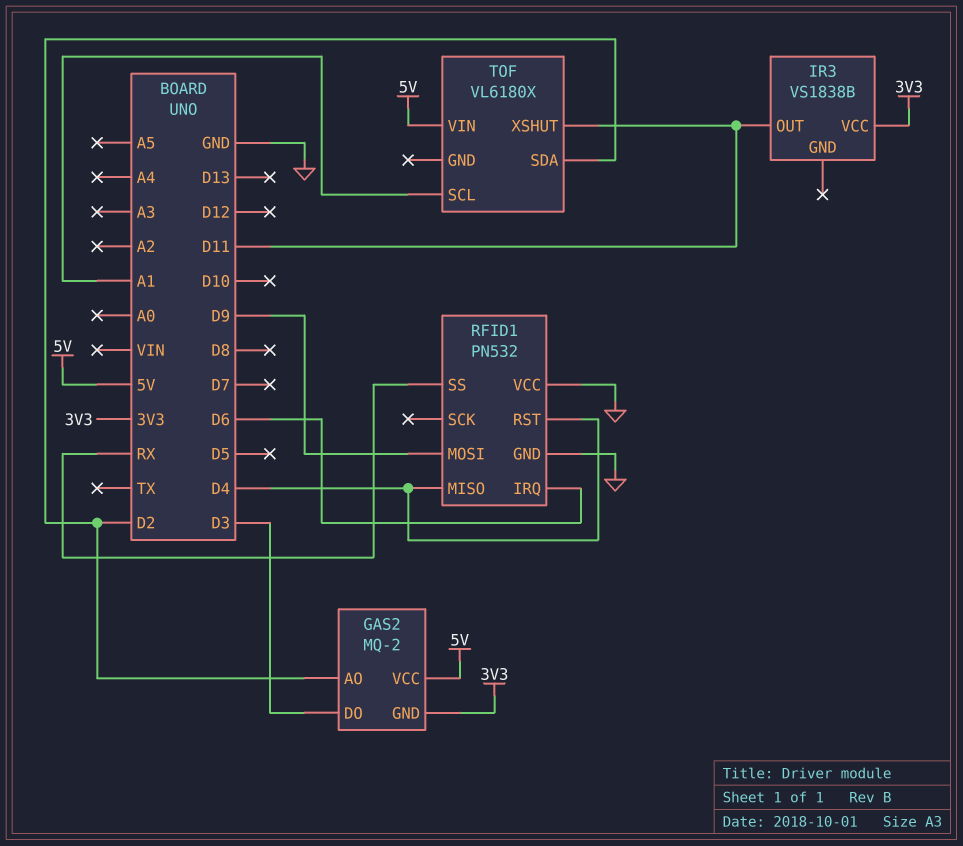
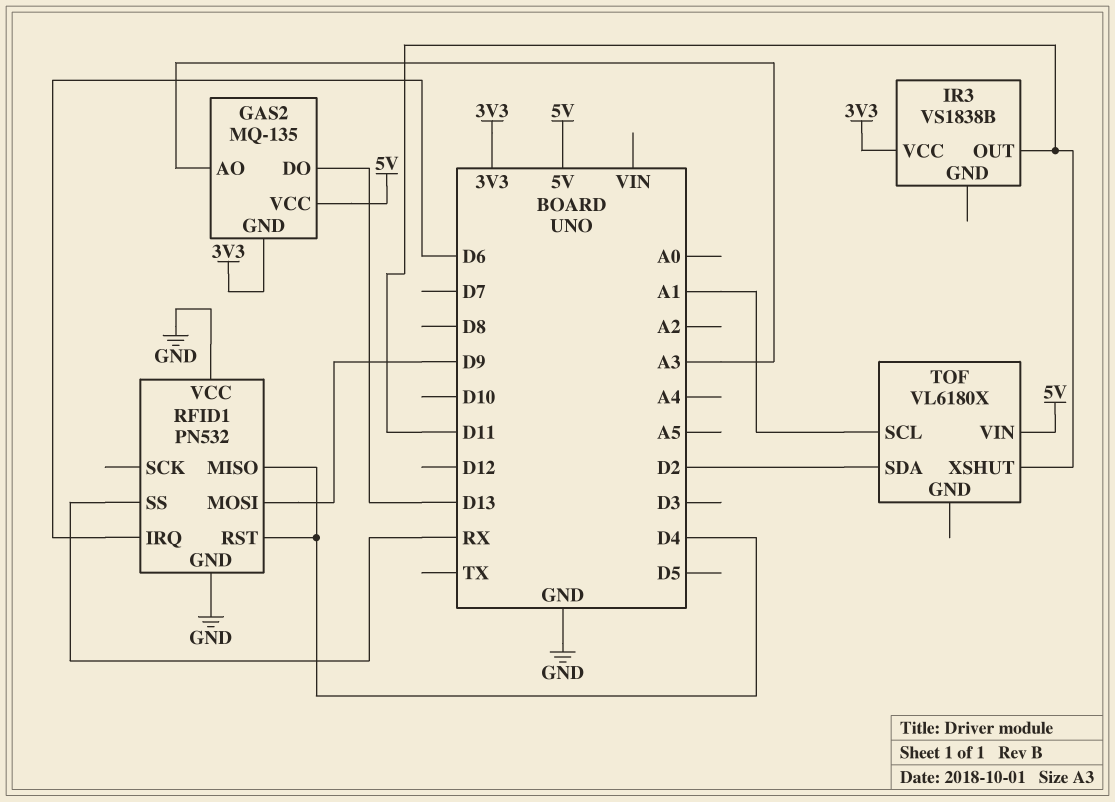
GAS2: MQ-2 -> MQ-135
GAS2 pin AO: D2 -> A3
GAS2 pin DO: D3 -> D13

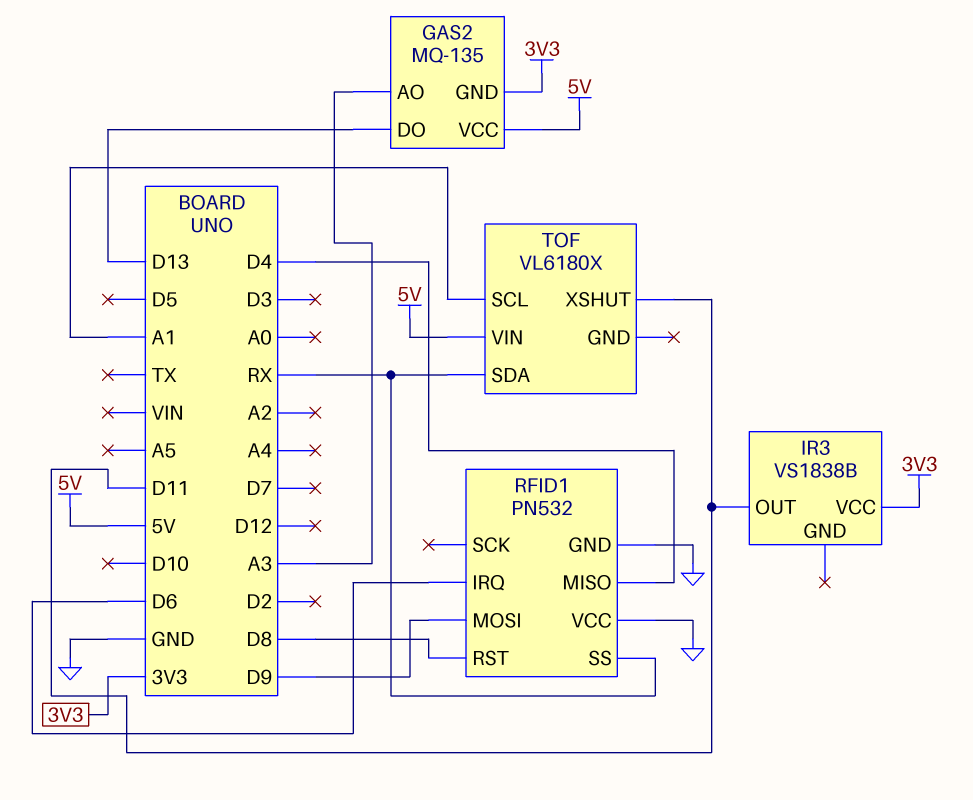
RFID1 pin RST: D4 -> D8
TOF pin SDA: D2 -> RX

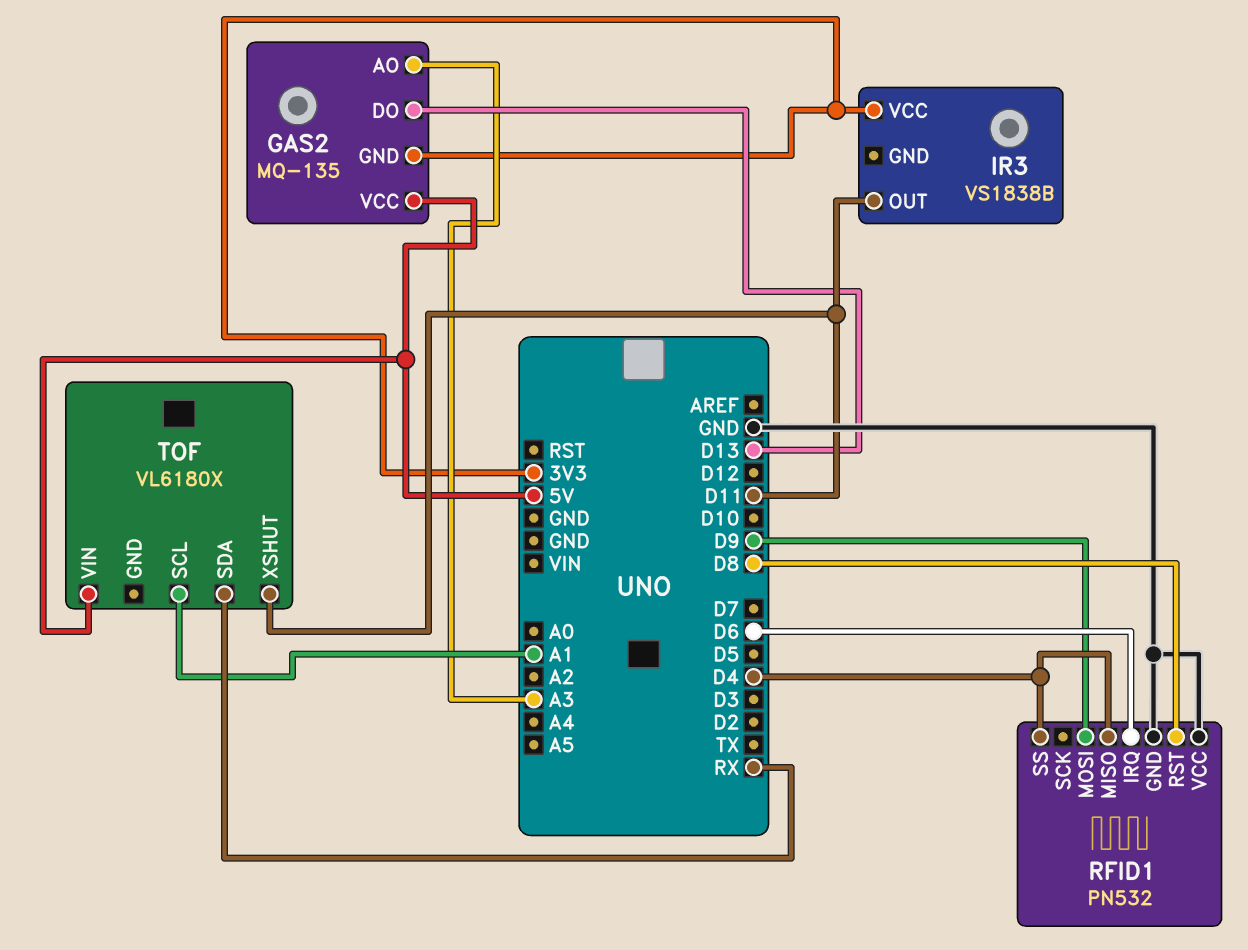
RFID1 pin SS: RX -> D4

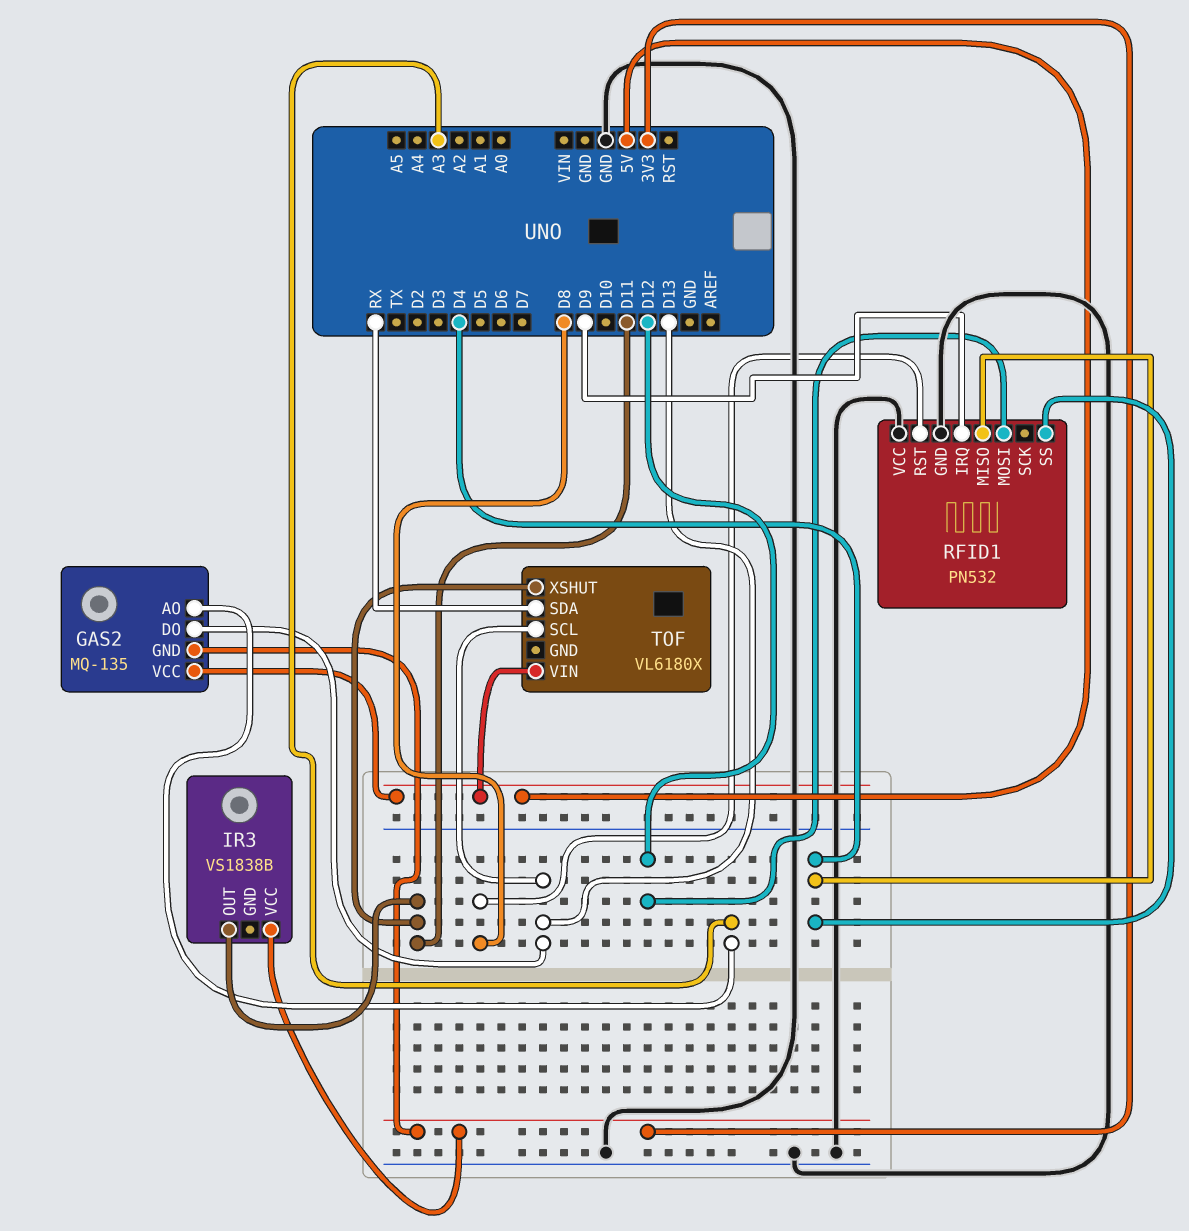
RFID1 pin IRQ: D6 -> D9
RFID1 pin MOSI: D9 -> D12
TOF pin SCL: A1 -> D13

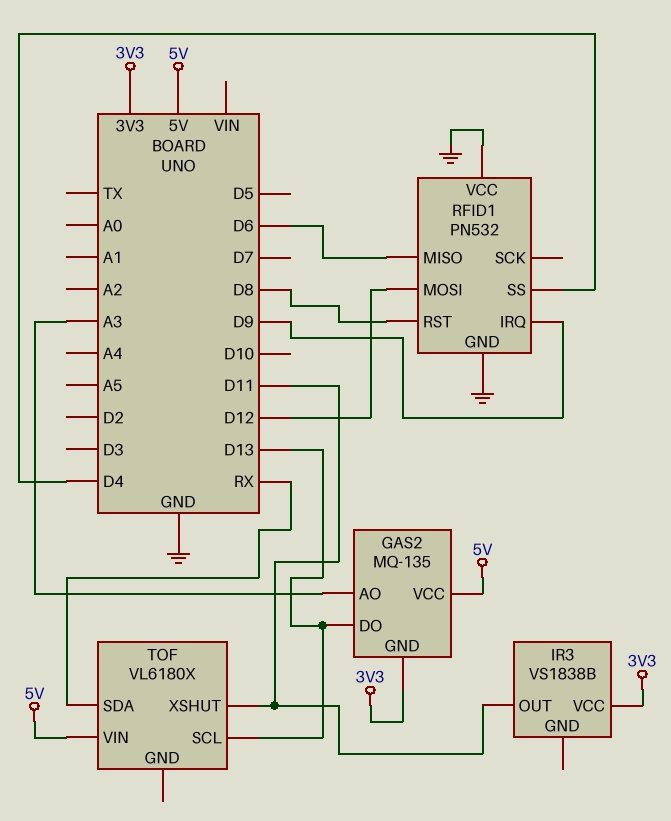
RFID1 pin MISO: D4 -> D6

